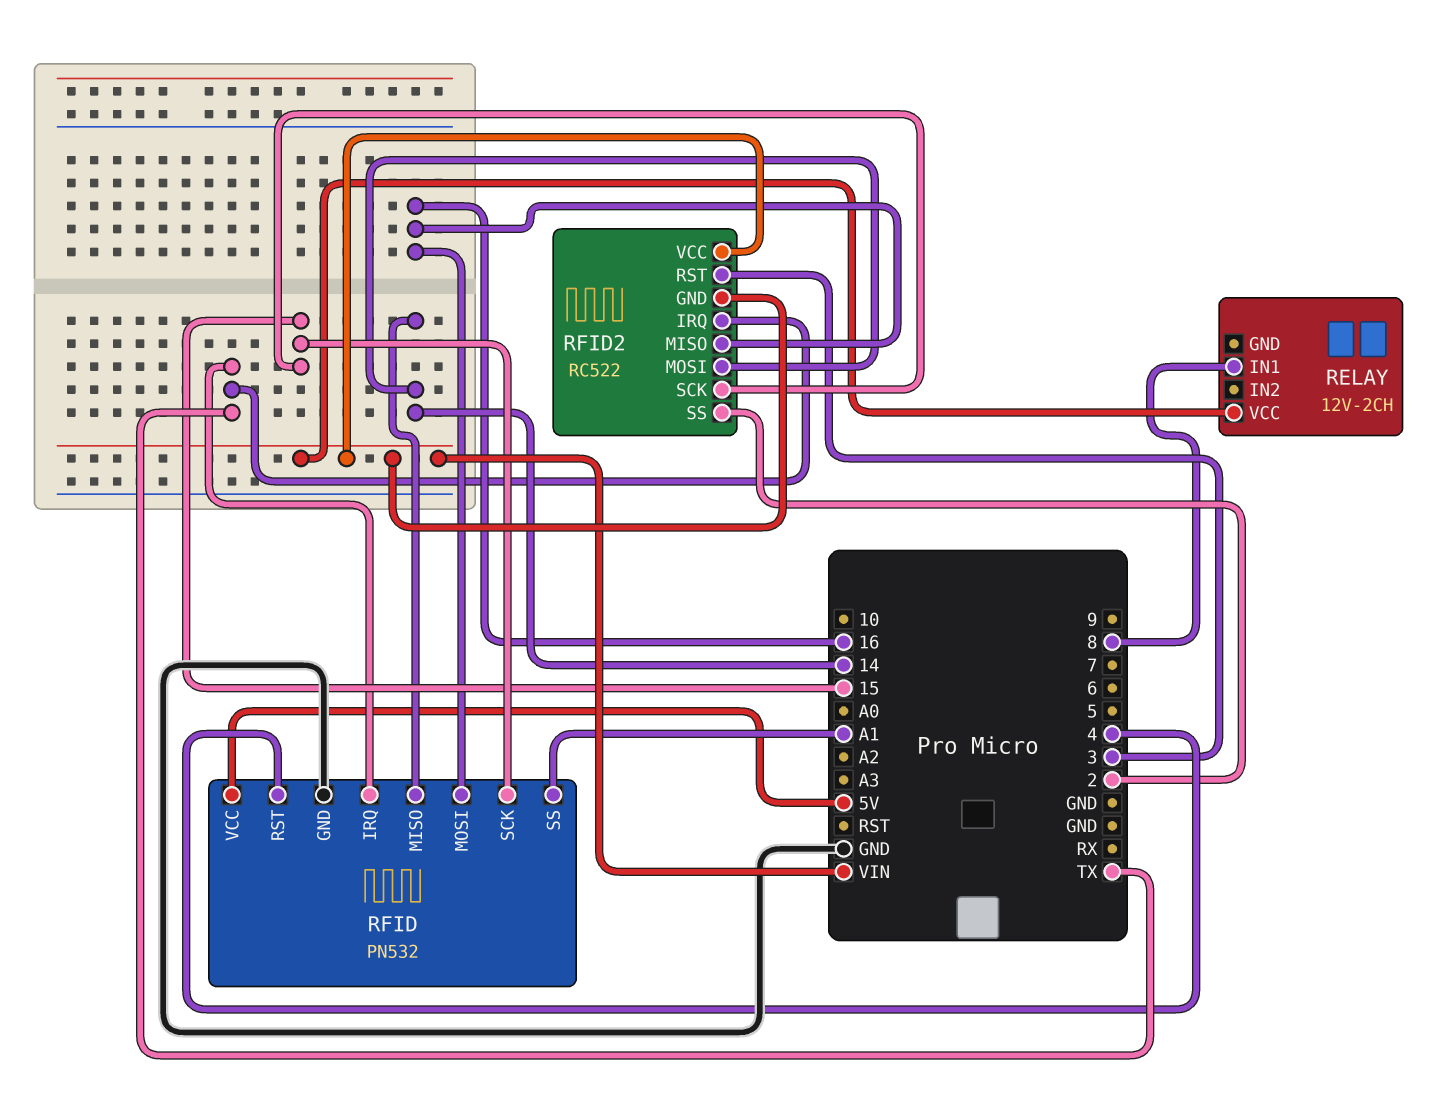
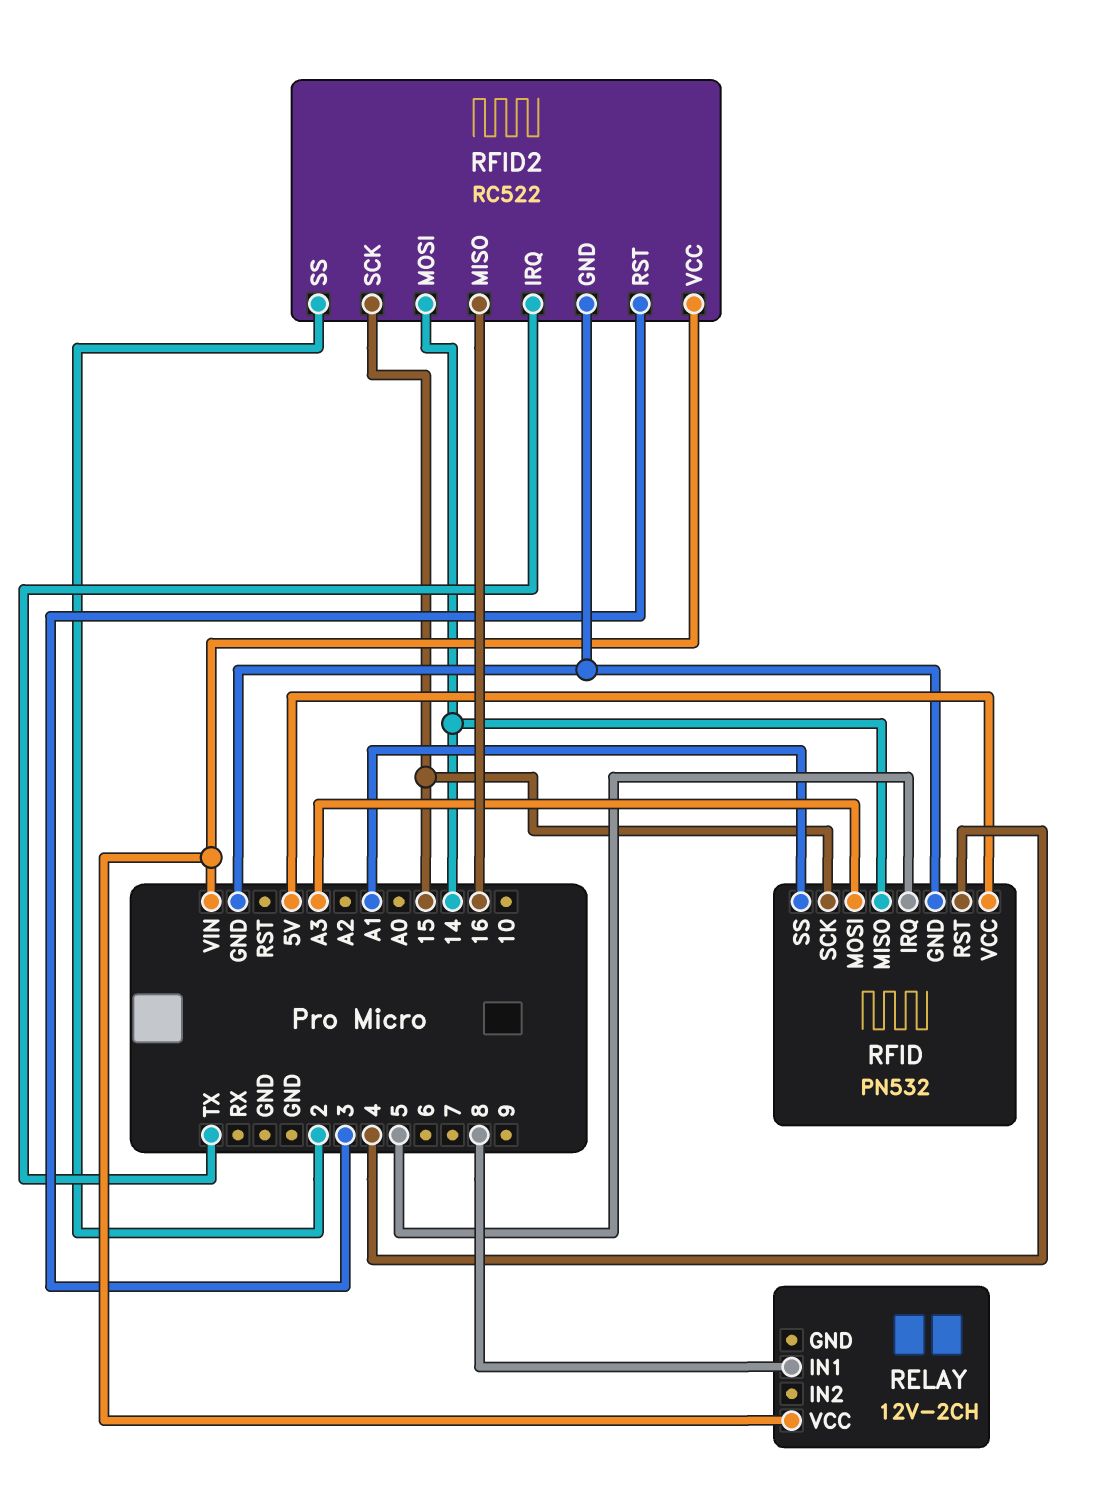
RFID pin IRQ: TX -> 5
RFID pin MOSI: 16 -> A3
RFID2 pin GND: VIN -> GND

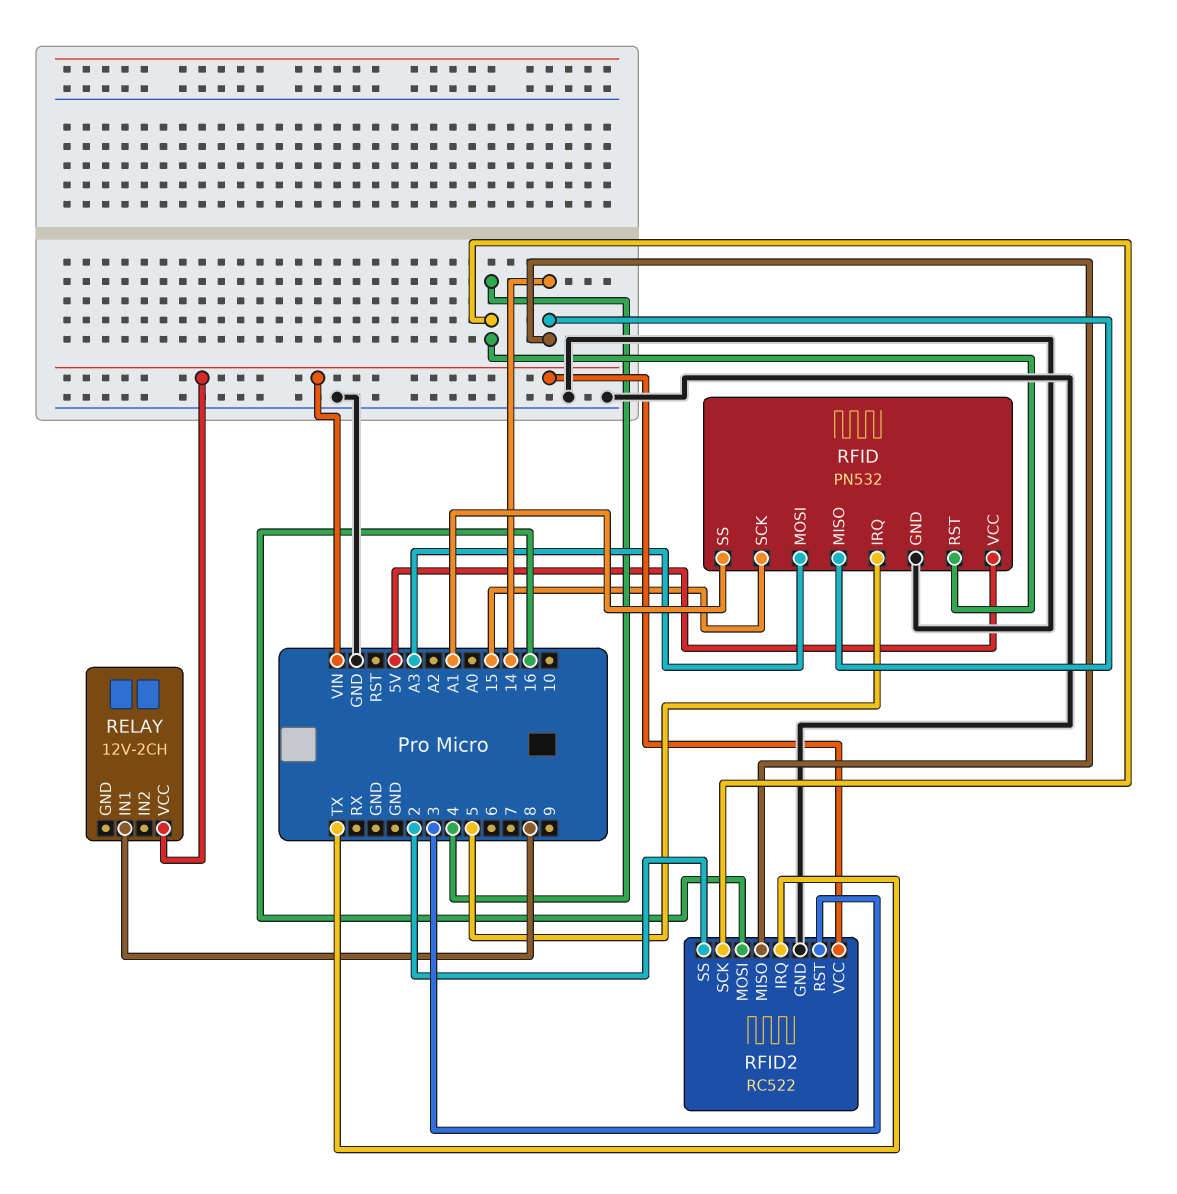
RFID2 pin MISO: 16 -> 14
RFID2 pin MOSI: 14 -> 16
RFID2 pin SCK: 15 -> 4

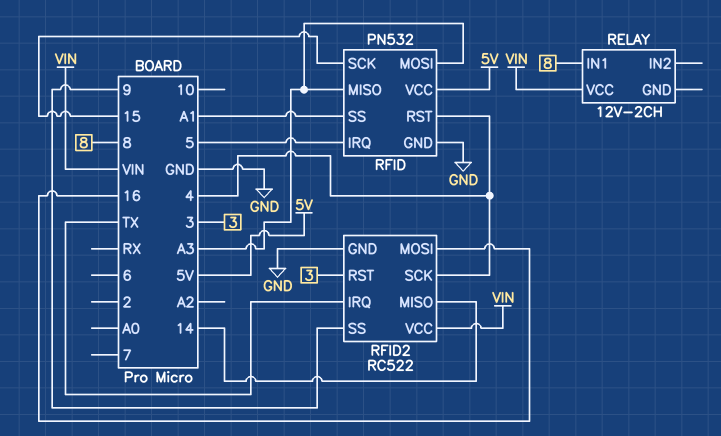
RFID pin MISO: 14 -> A3
RFID2 pin SS: 2 -> 9

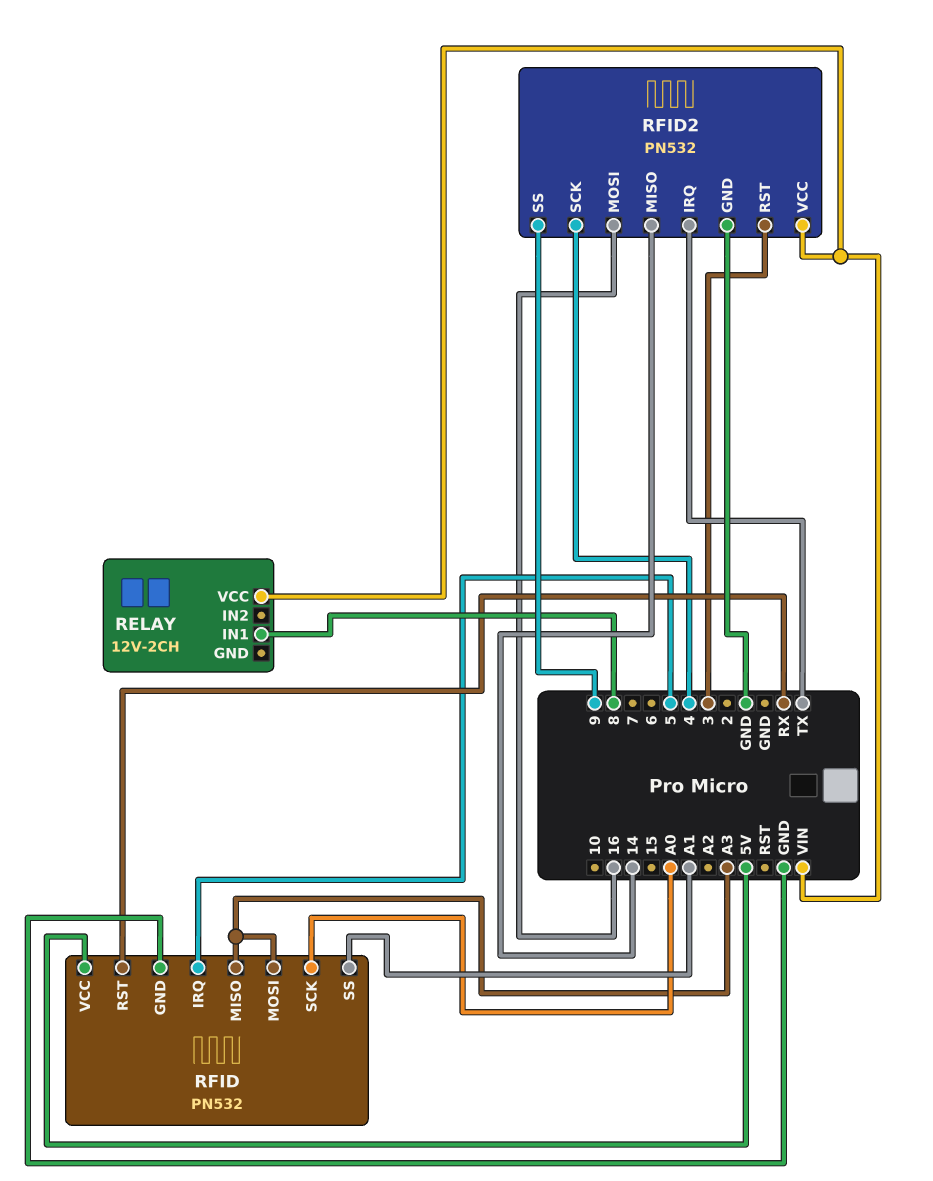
RFID pin RST: 4 -> RX
RFID pin SCK: 15 -> A0
RFID2: RC522 -> PN532

